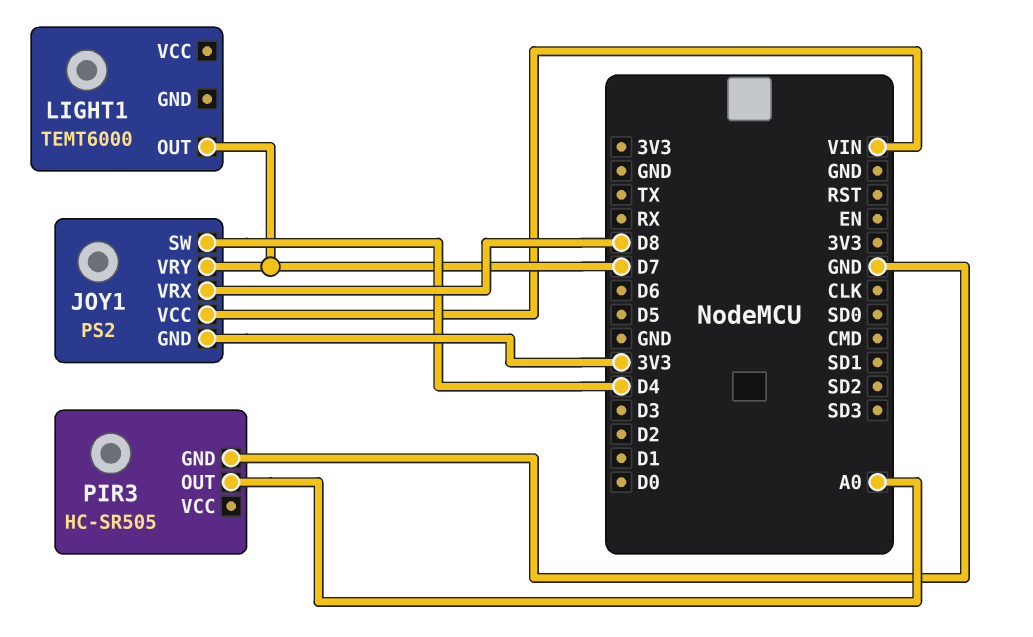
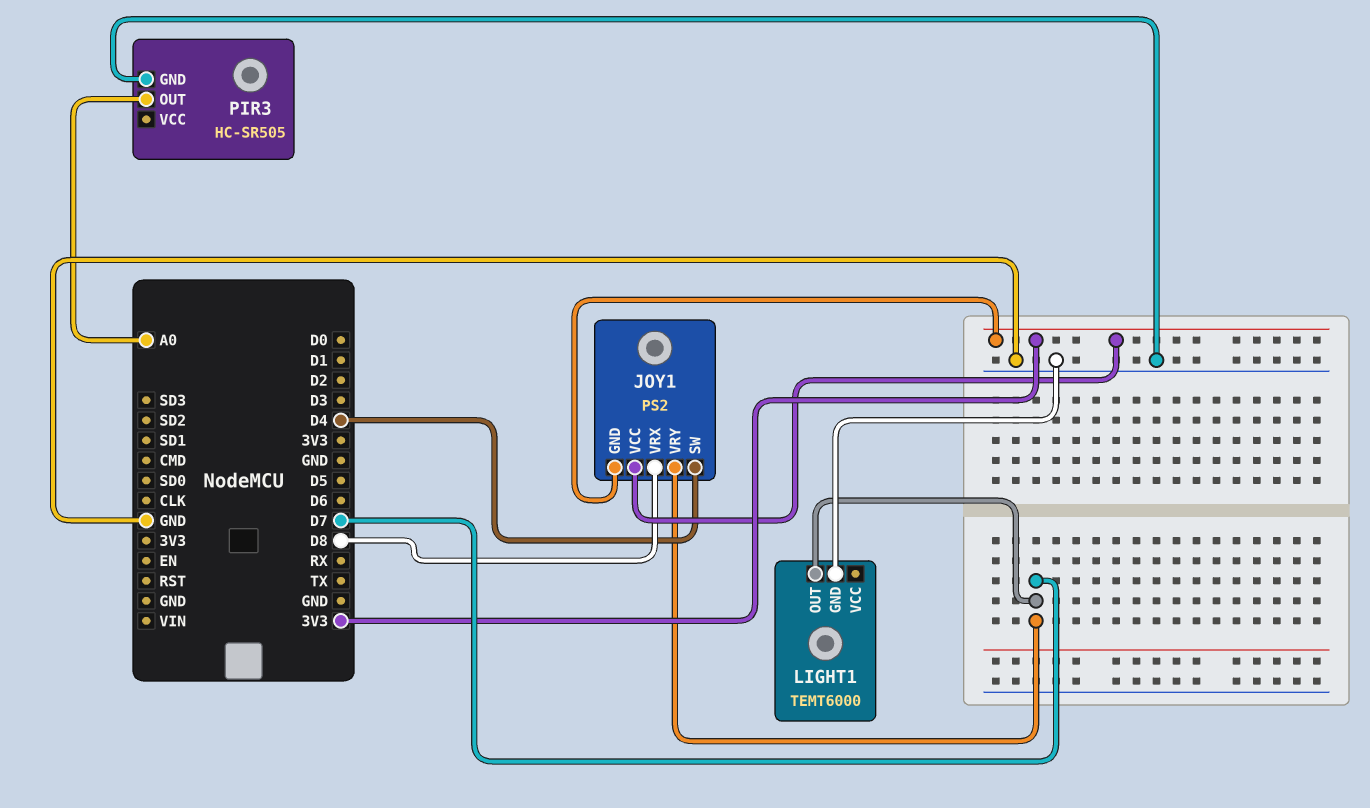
JOY1 pin VCC: VIN -> 3V3
LIGHT1 pin GND: none -> GND

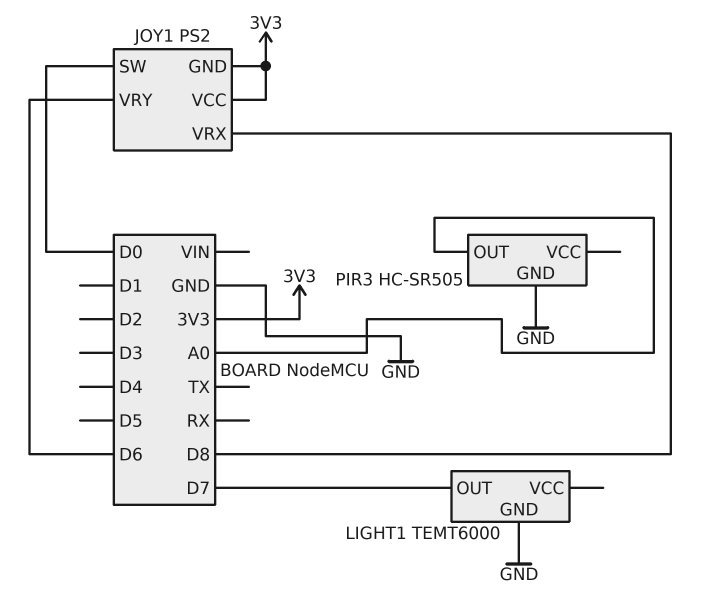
JOY1 pin SW: D4 -> D0
JOY1 pin VRY: D7 -> D6

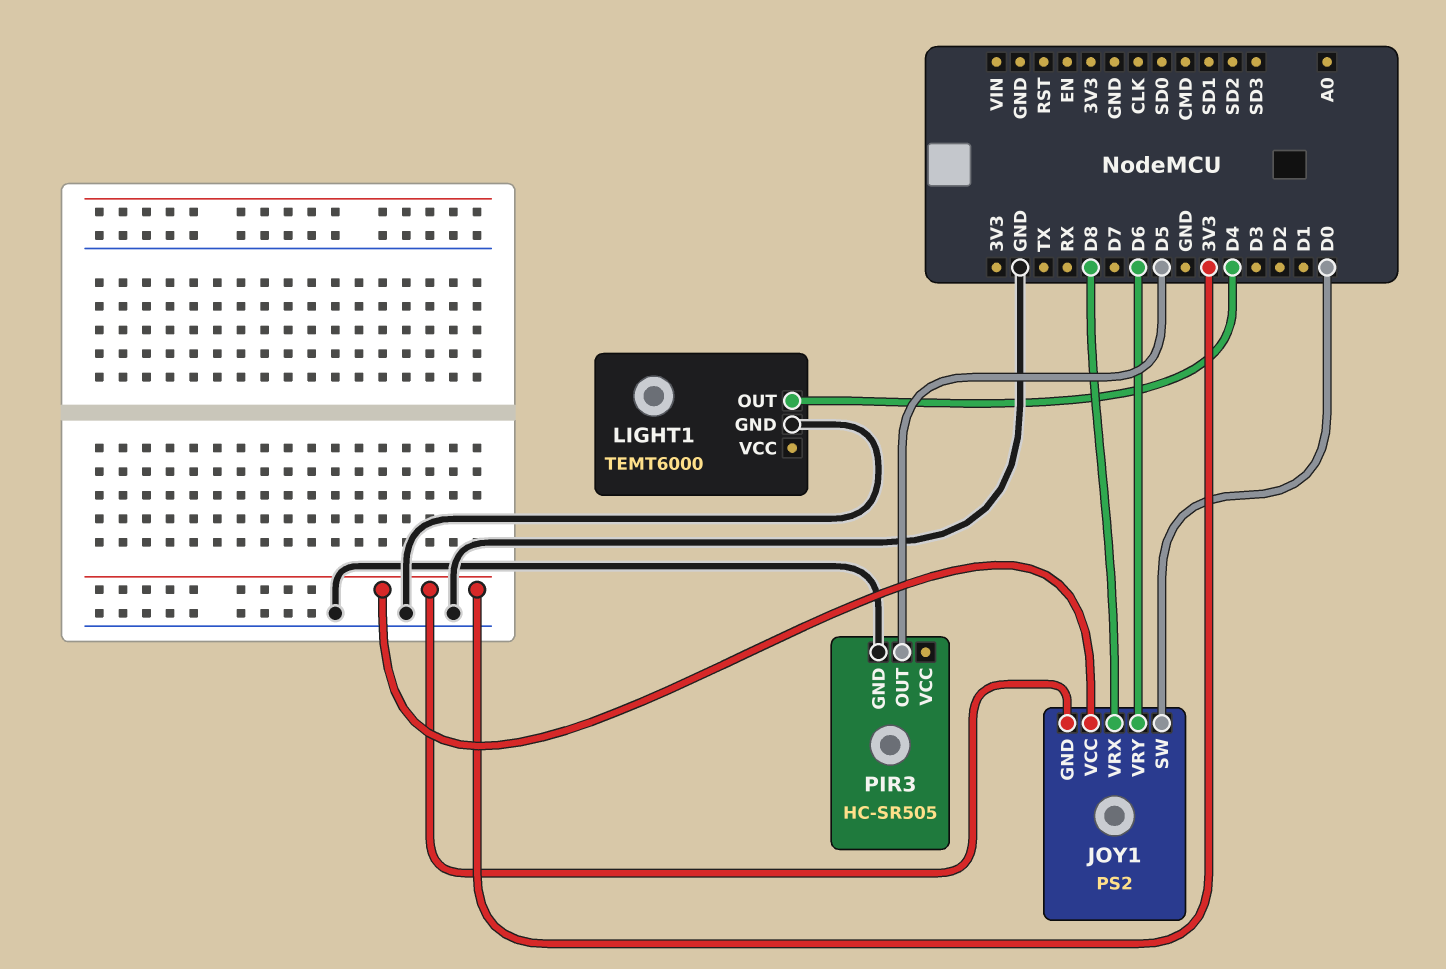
LIGHT1 pin OUT: D7 -> D4
PIR3 pin OUT: A0 -> D5

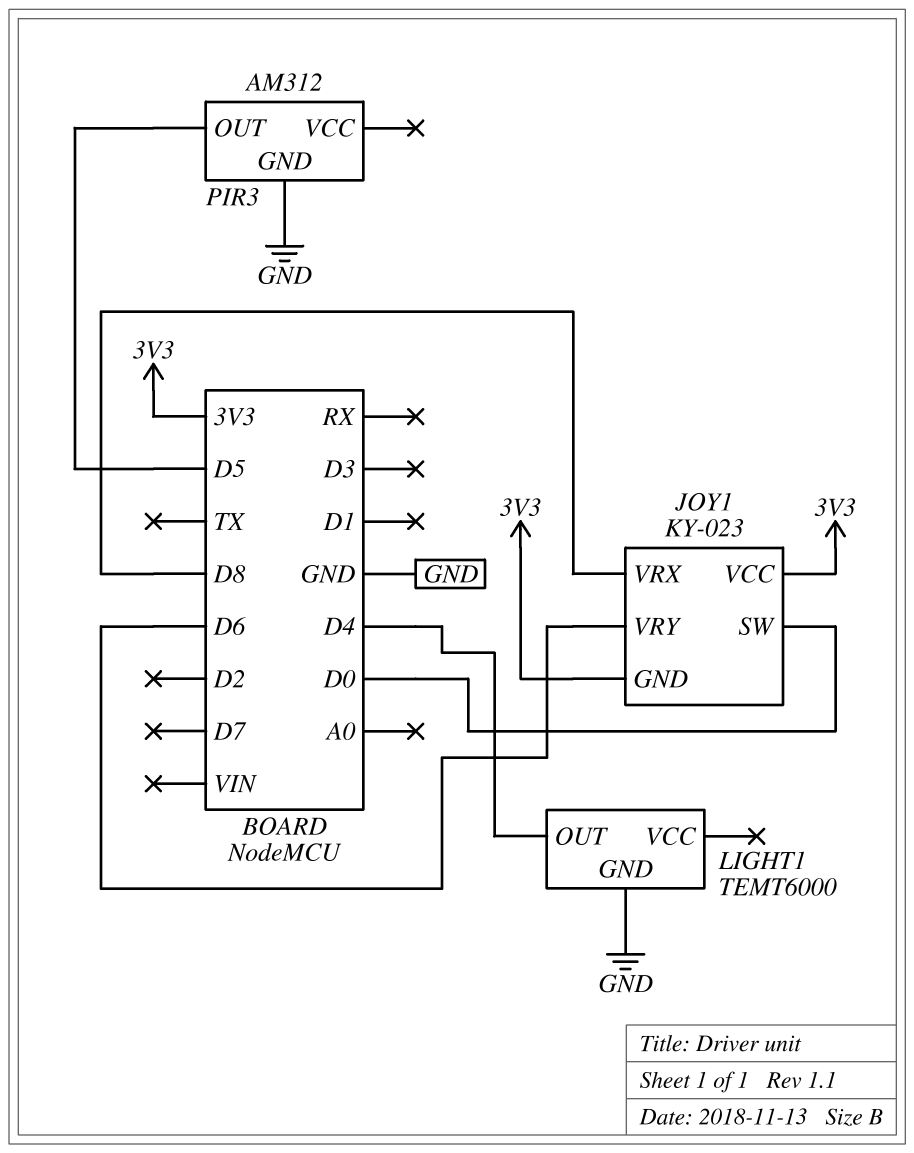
JOY1: PS2 -> KY-023
PIR3: HC-SR505 -> AM312

